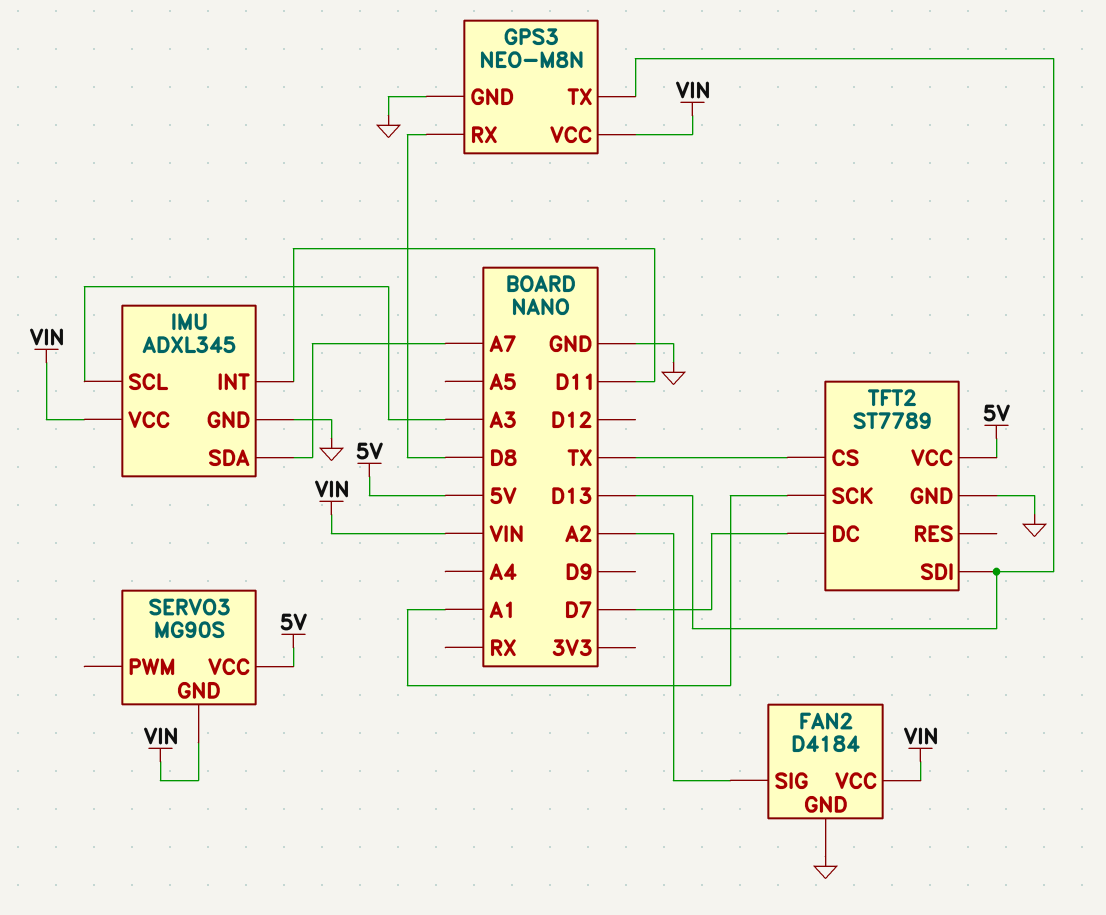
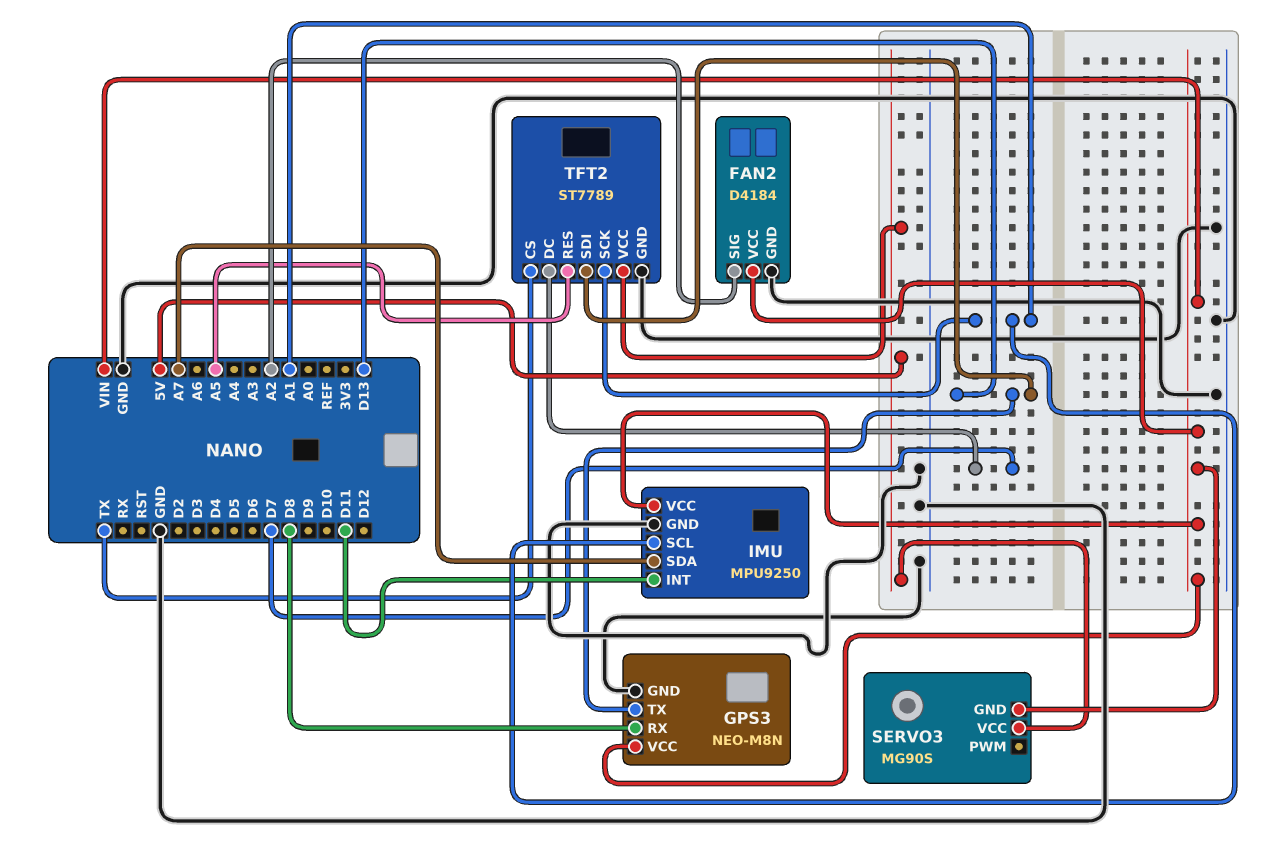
IMU: ADXL345 -> MPU9250
IMU pin SCL: A3 -> A1
TFT2 pin RES: none -> A5

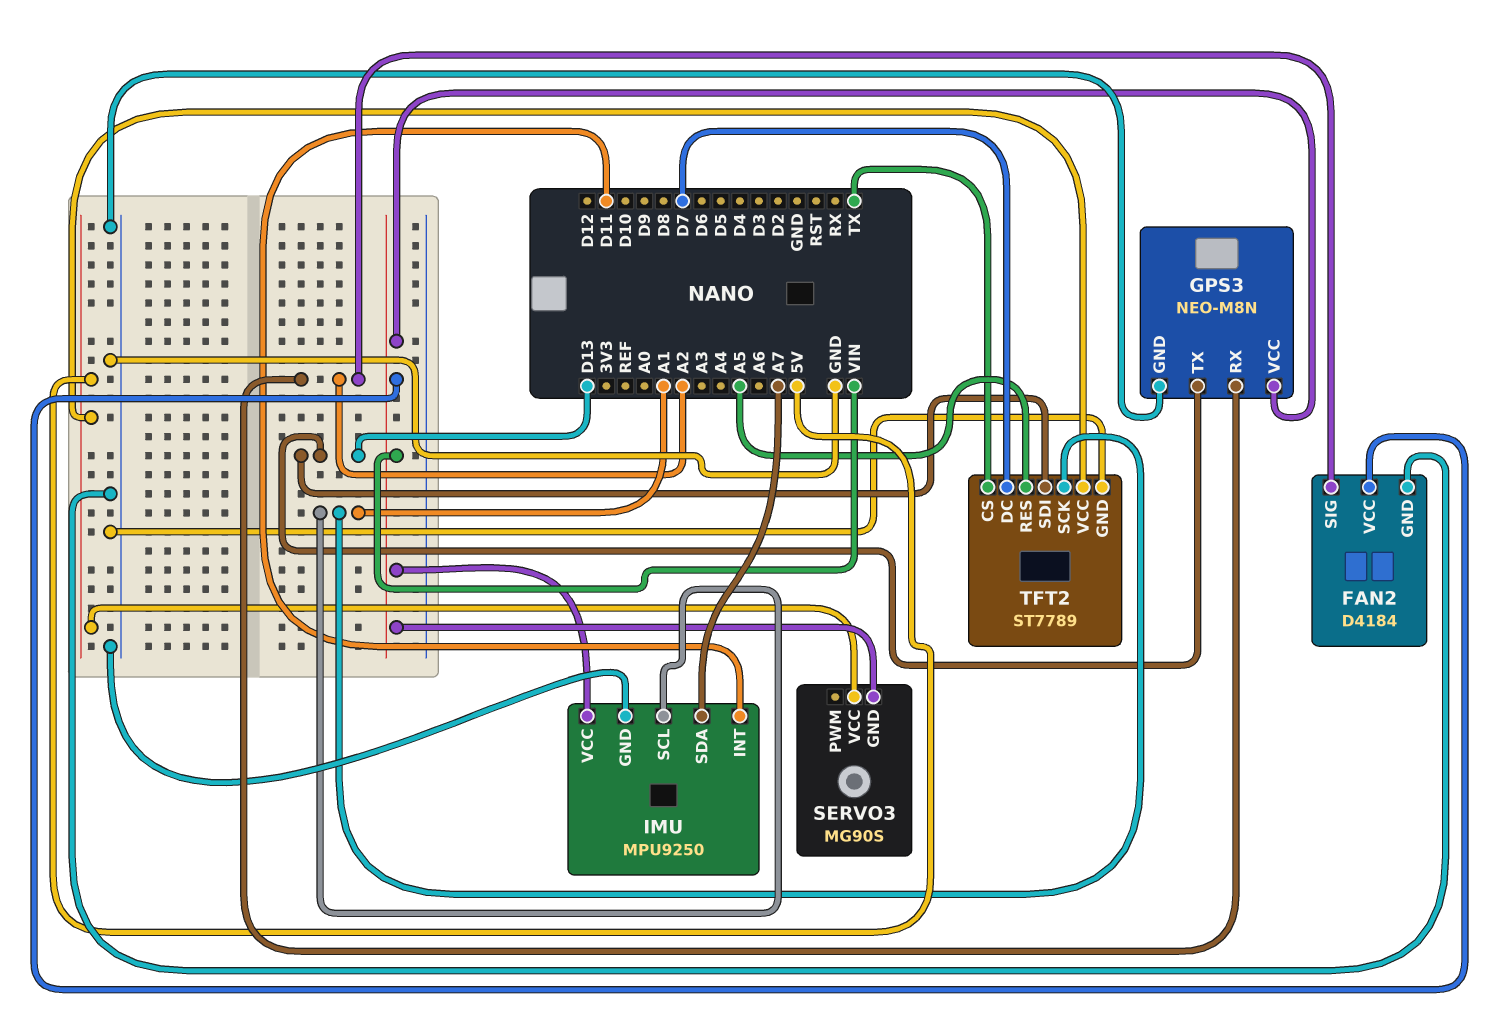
GPS3 pin RX: D8 -> A2

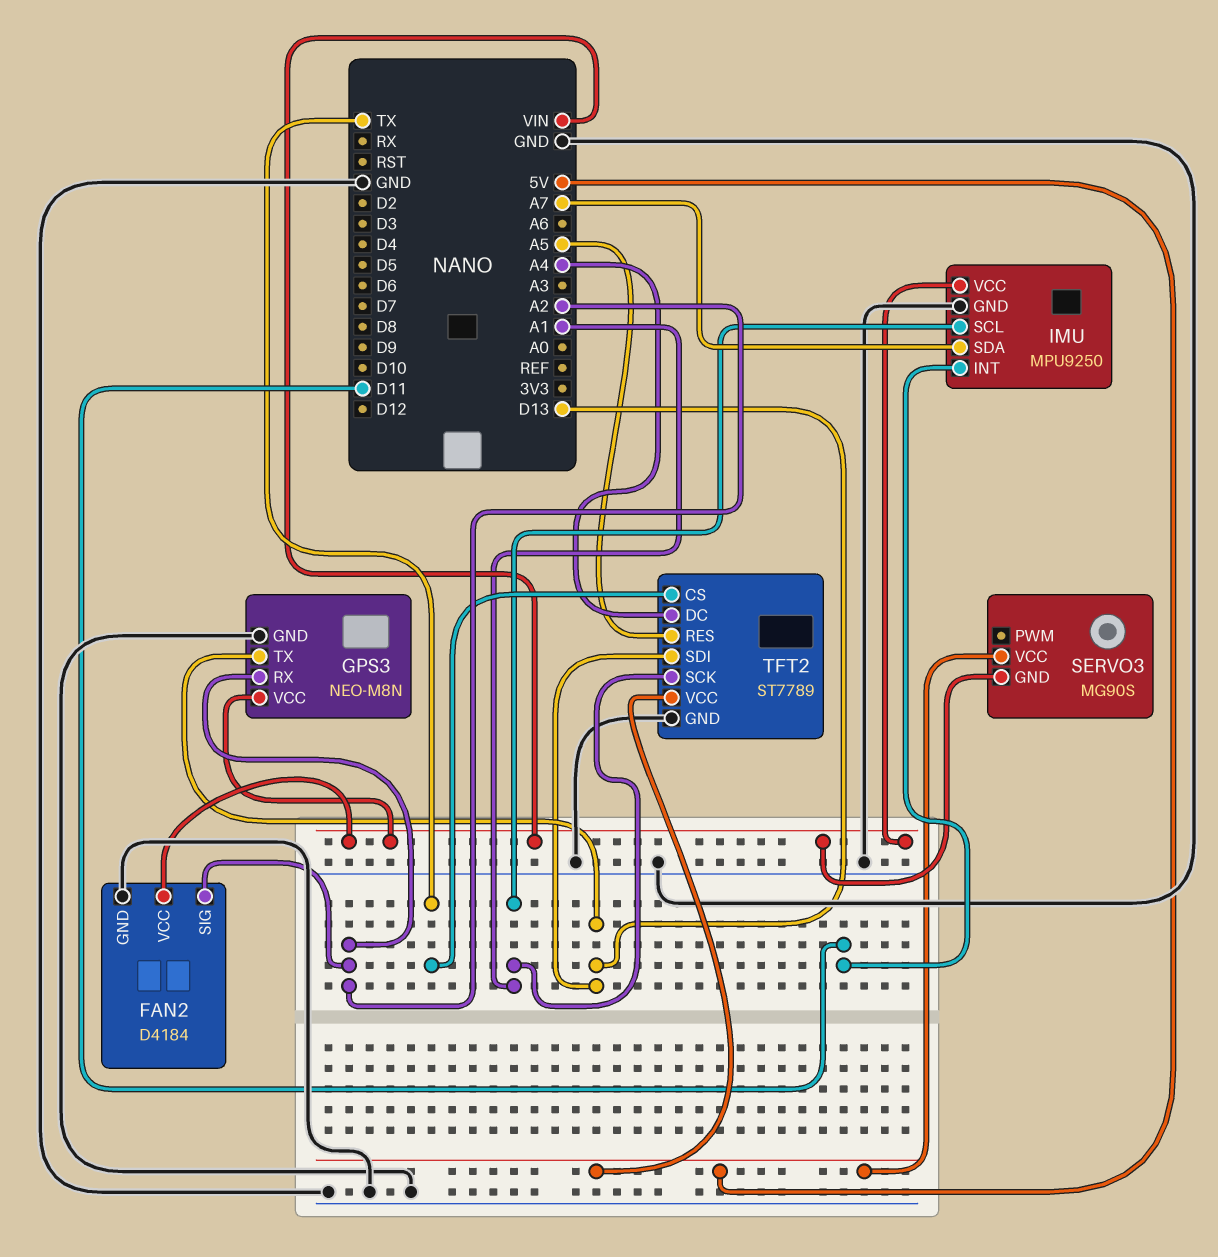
TFT2 pin DC: D7 -> A4

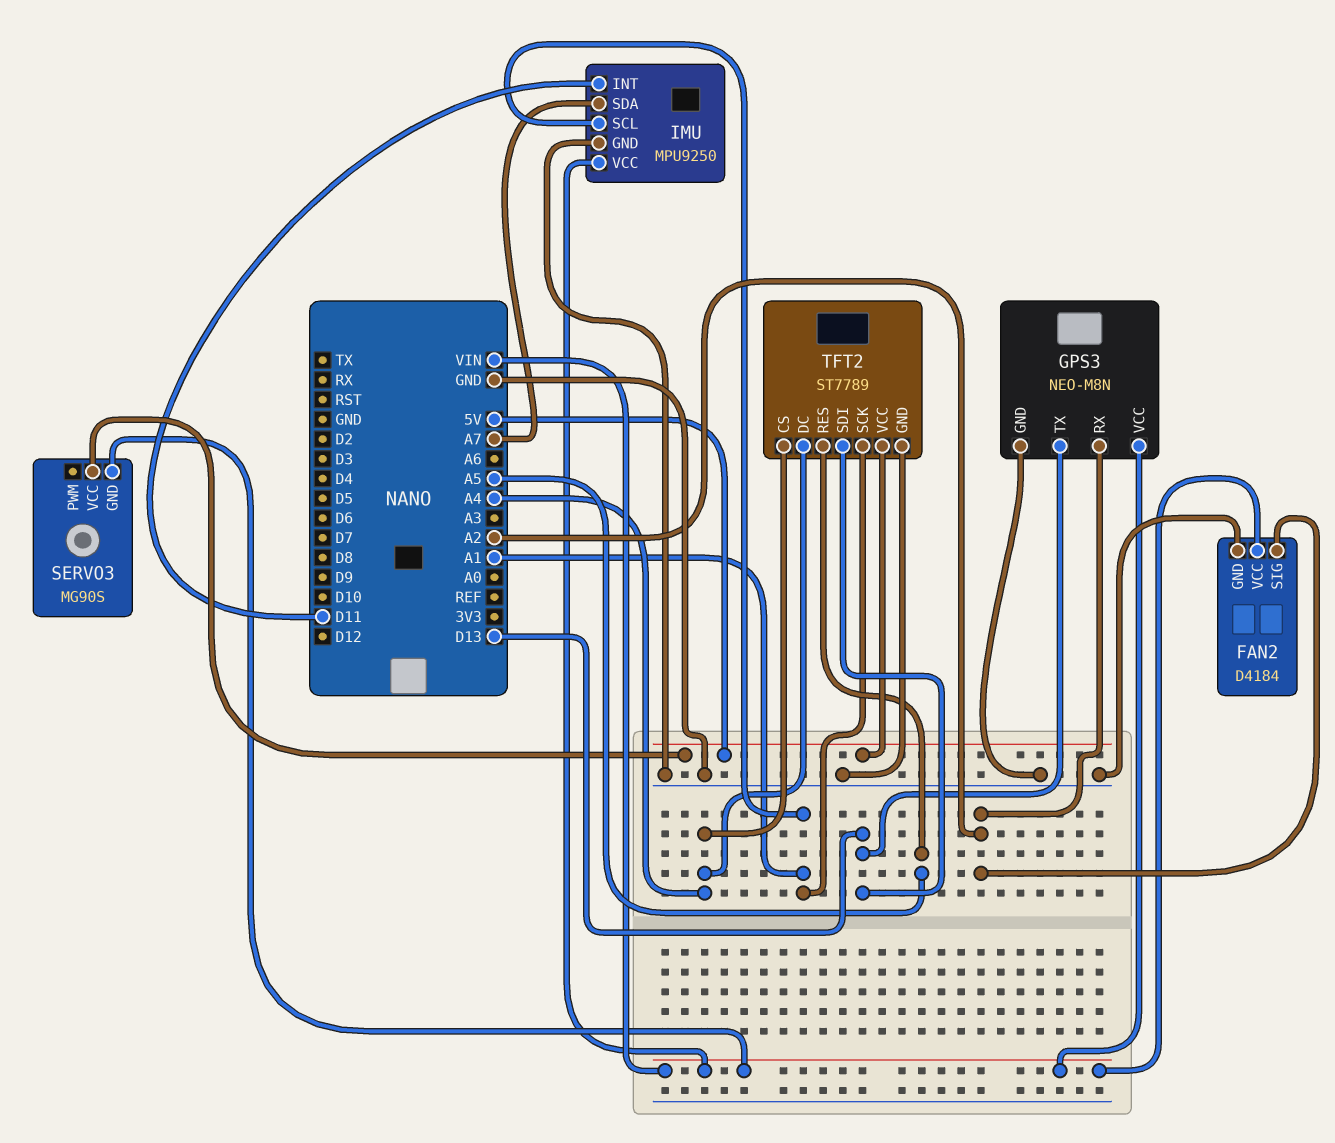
TFT2 pin CS: TX -> A4

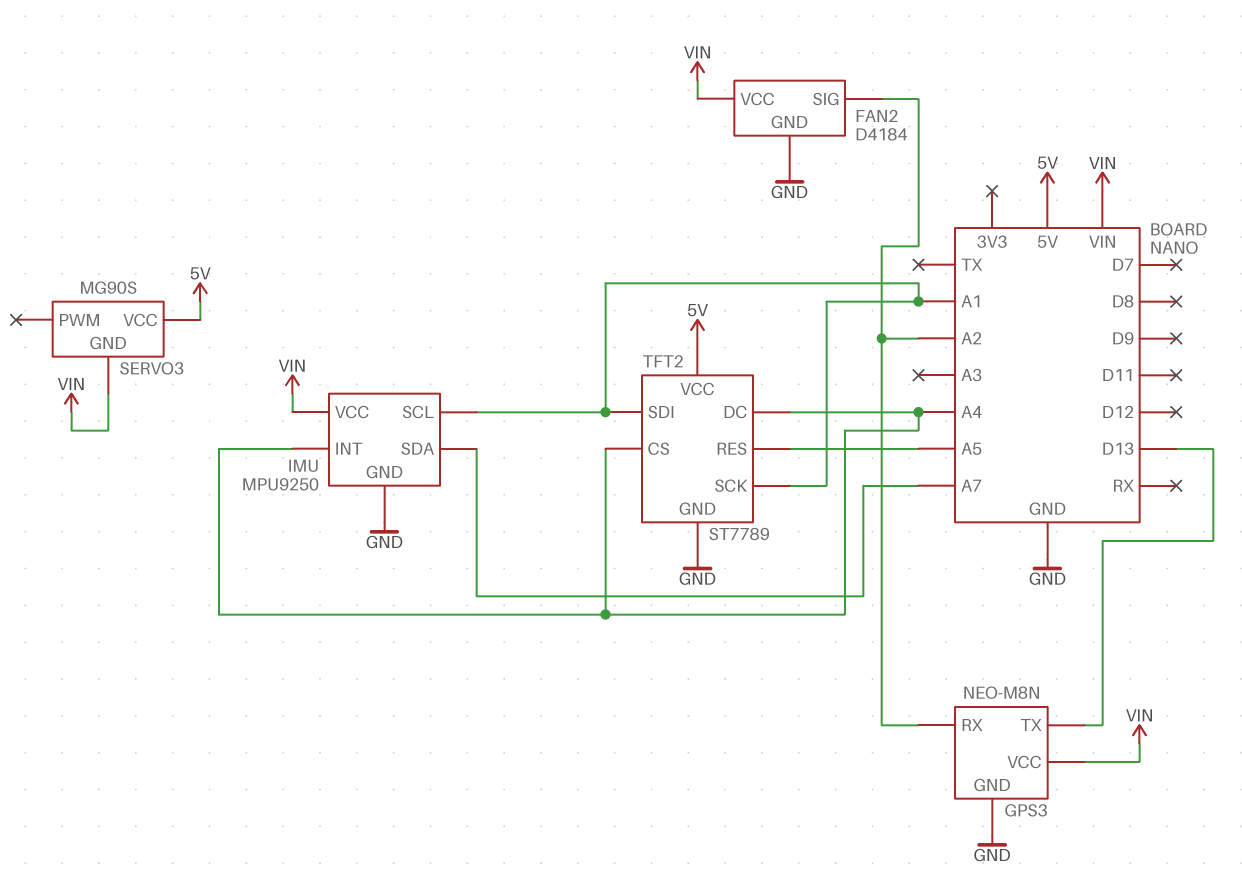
IMU pin INT: D11 -> A4
TFT2 pin SDI: D13 -> A1

